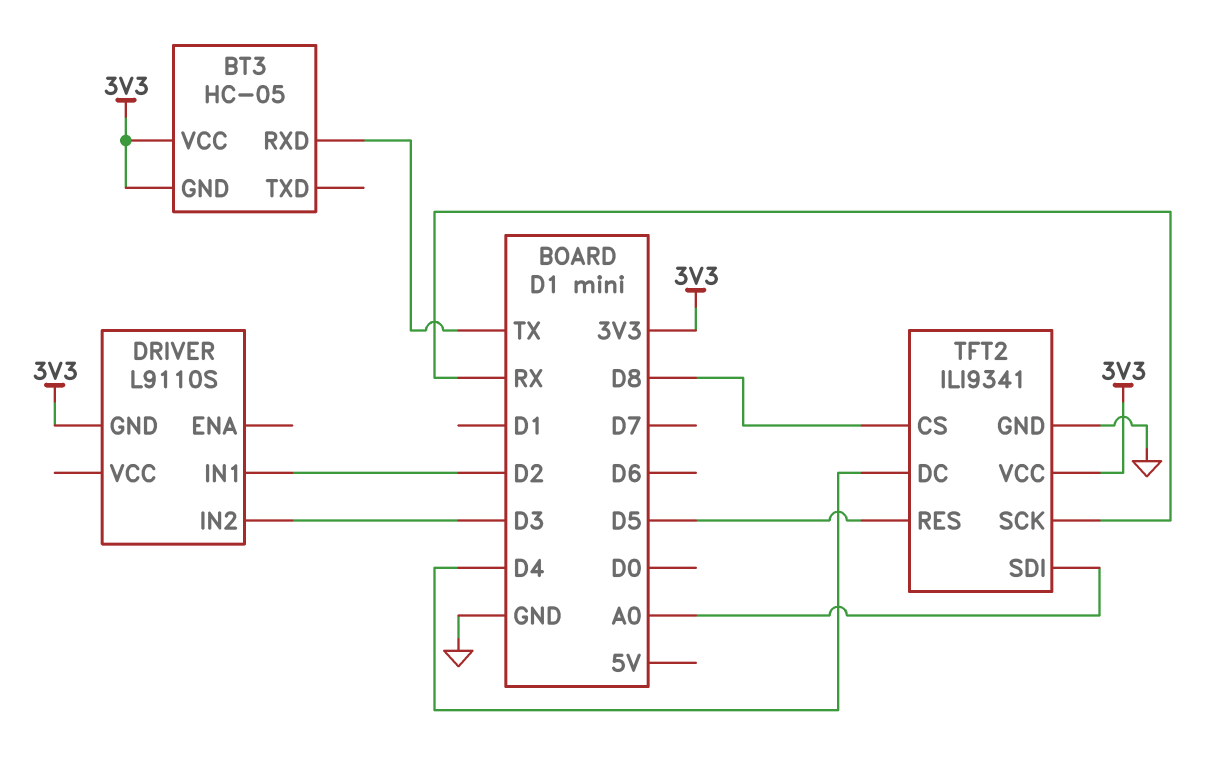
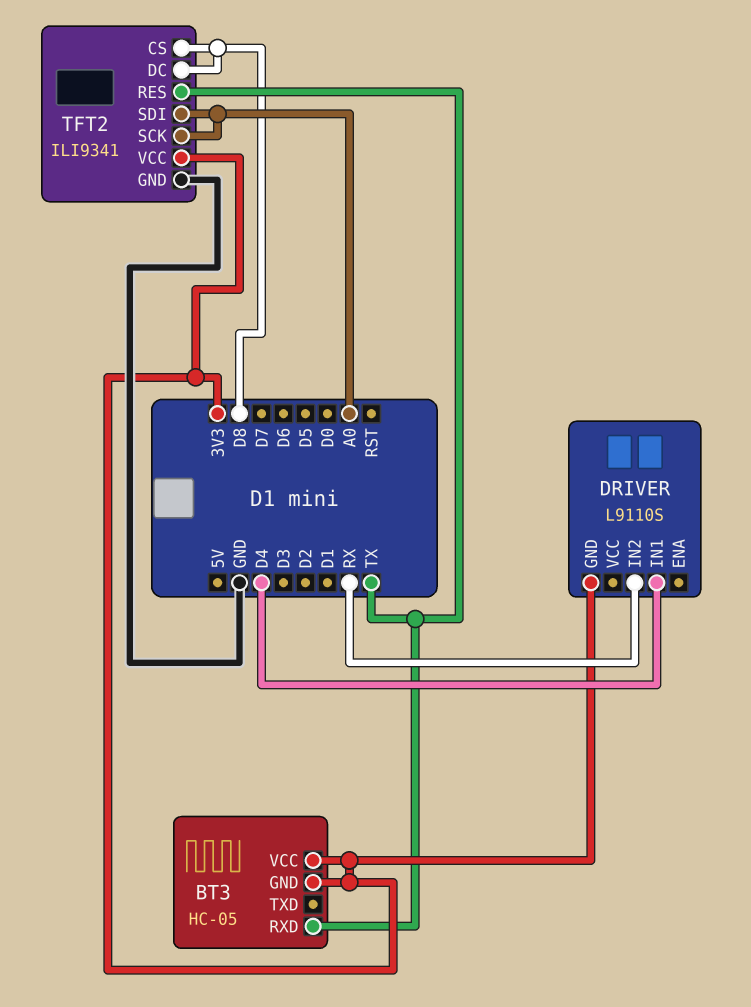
DRIVER pin IN1: D2 -> D4
DRIVER pin IN2: D3 -> RX
TFT2 pin DC: D4 -> D8
TFT2 pin RES: D5 -> TX
TFT2 pin SCK: RX -> A0

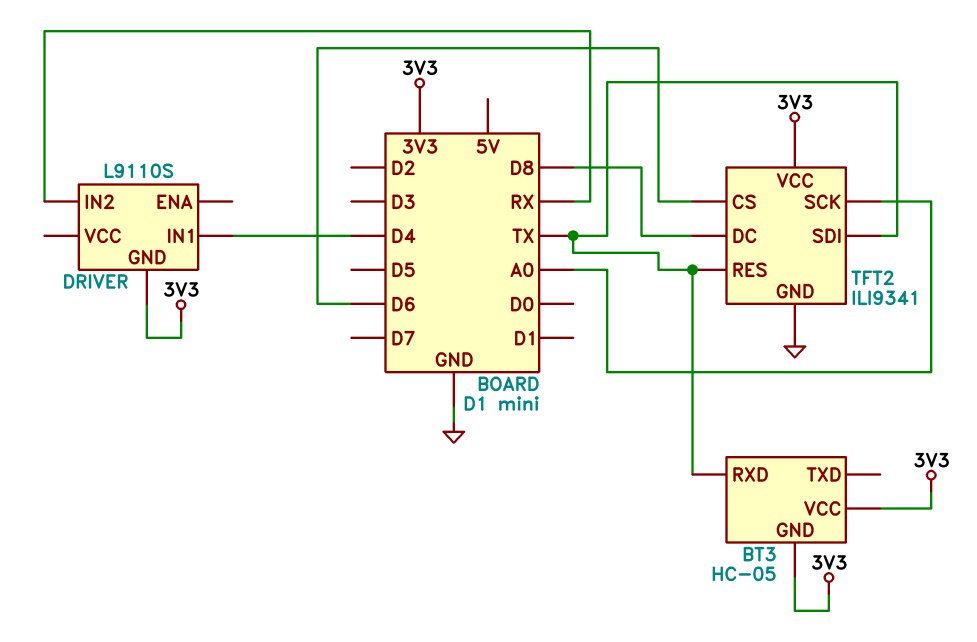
TFT2 pin CS: D8 -> D6
TFT2 pin SDI: A0 -> TX

